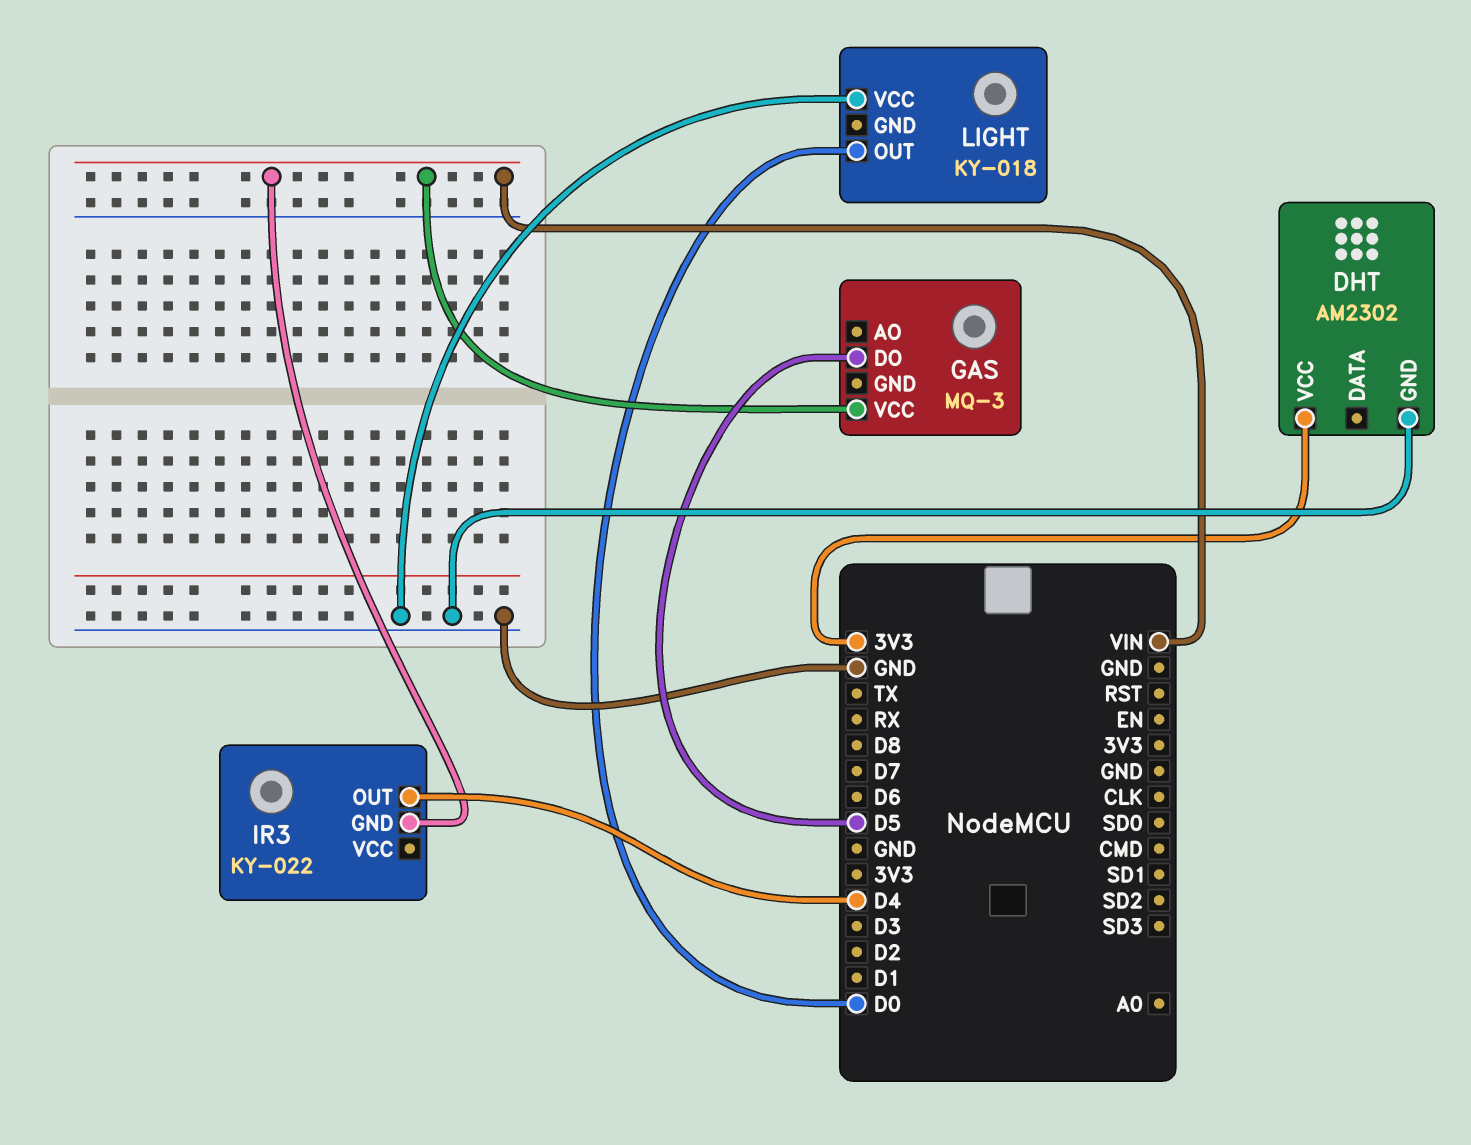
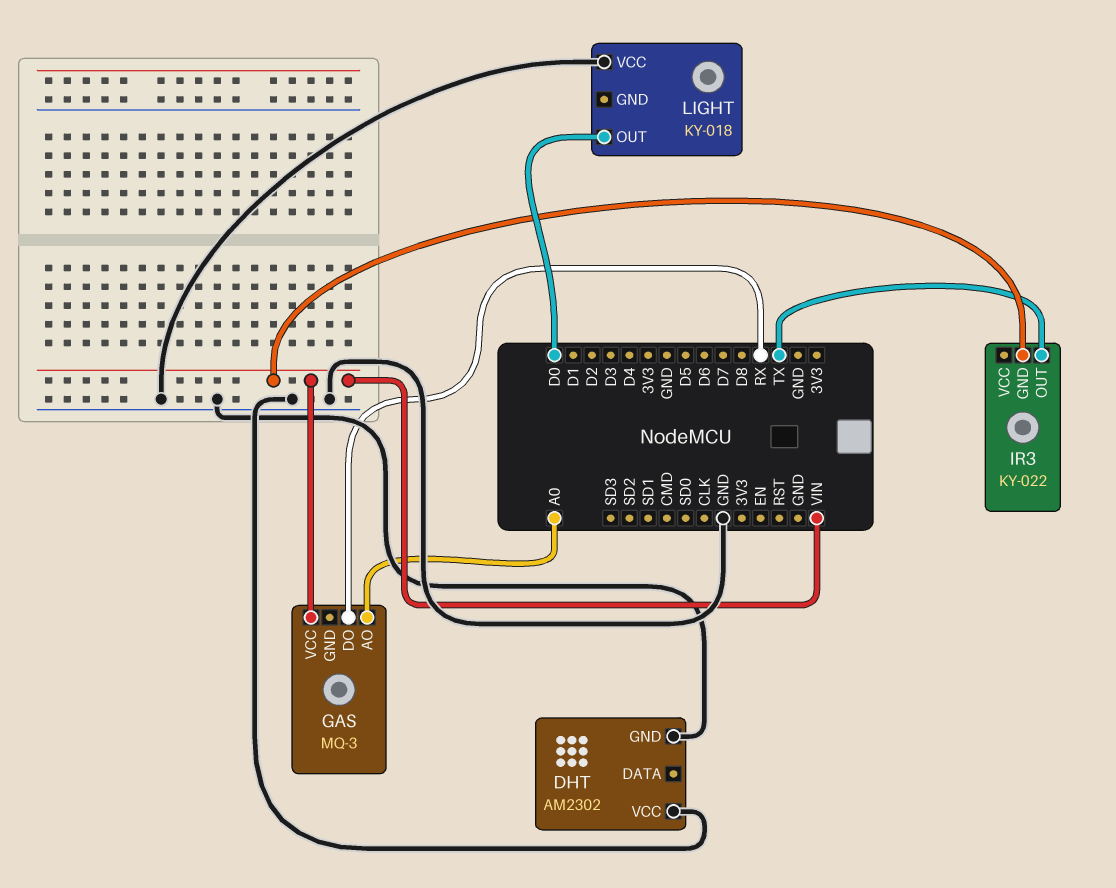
DHT pin VCC: 3V3 -> GND
GAS pin AO: none -> A0
GAS pin DO: D5 -> RX
IR3 pin OUT: D4 -> TX

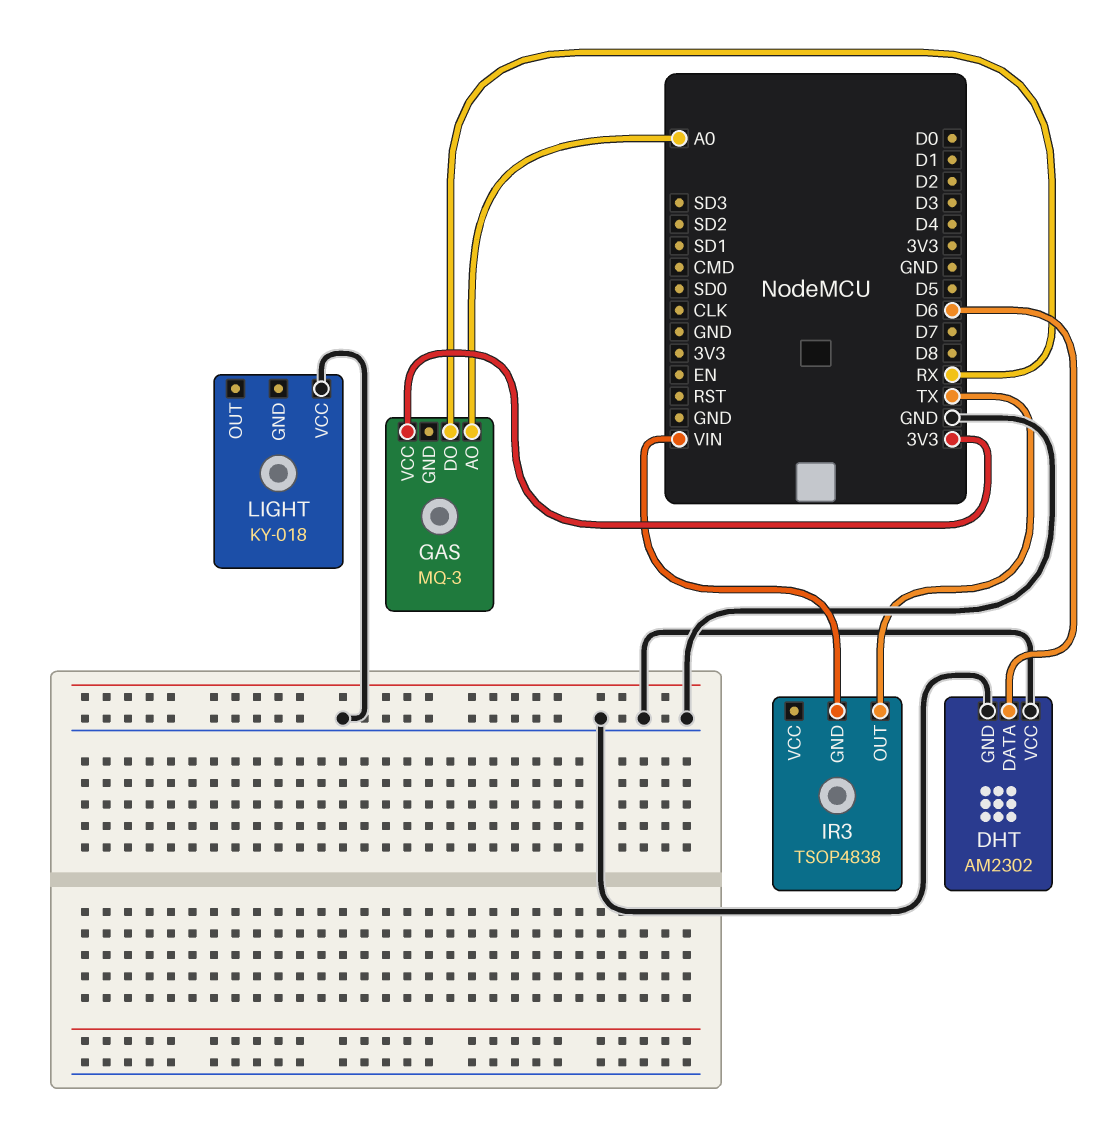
DHT pin DATA: none -> D6
GAS pin VCC: VIN -> 3V3
IR3: KY-022 -> TSOP4838
LIGHT pin OUT: D0 -> none

